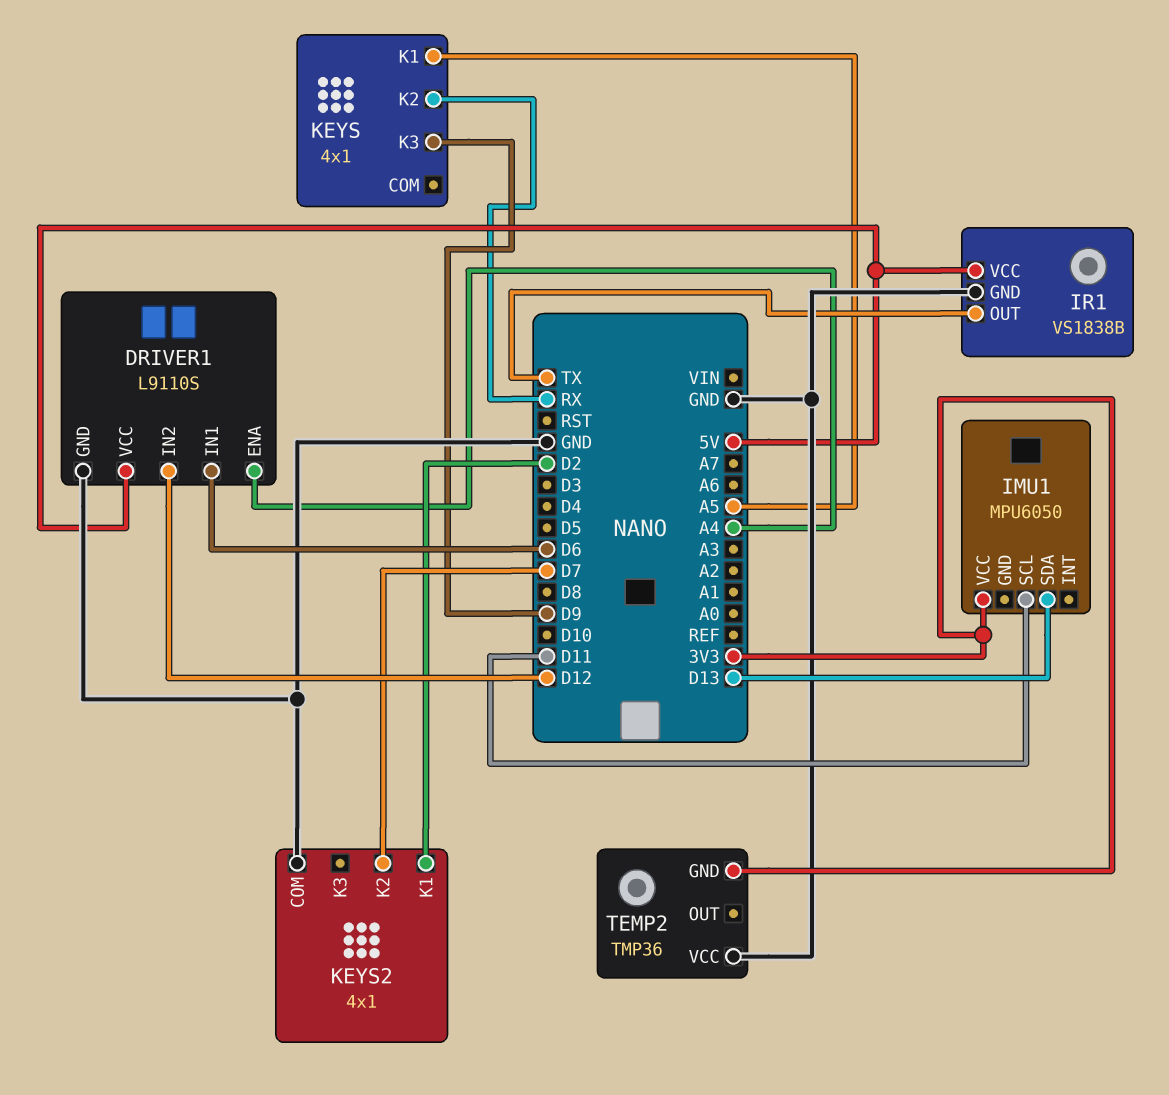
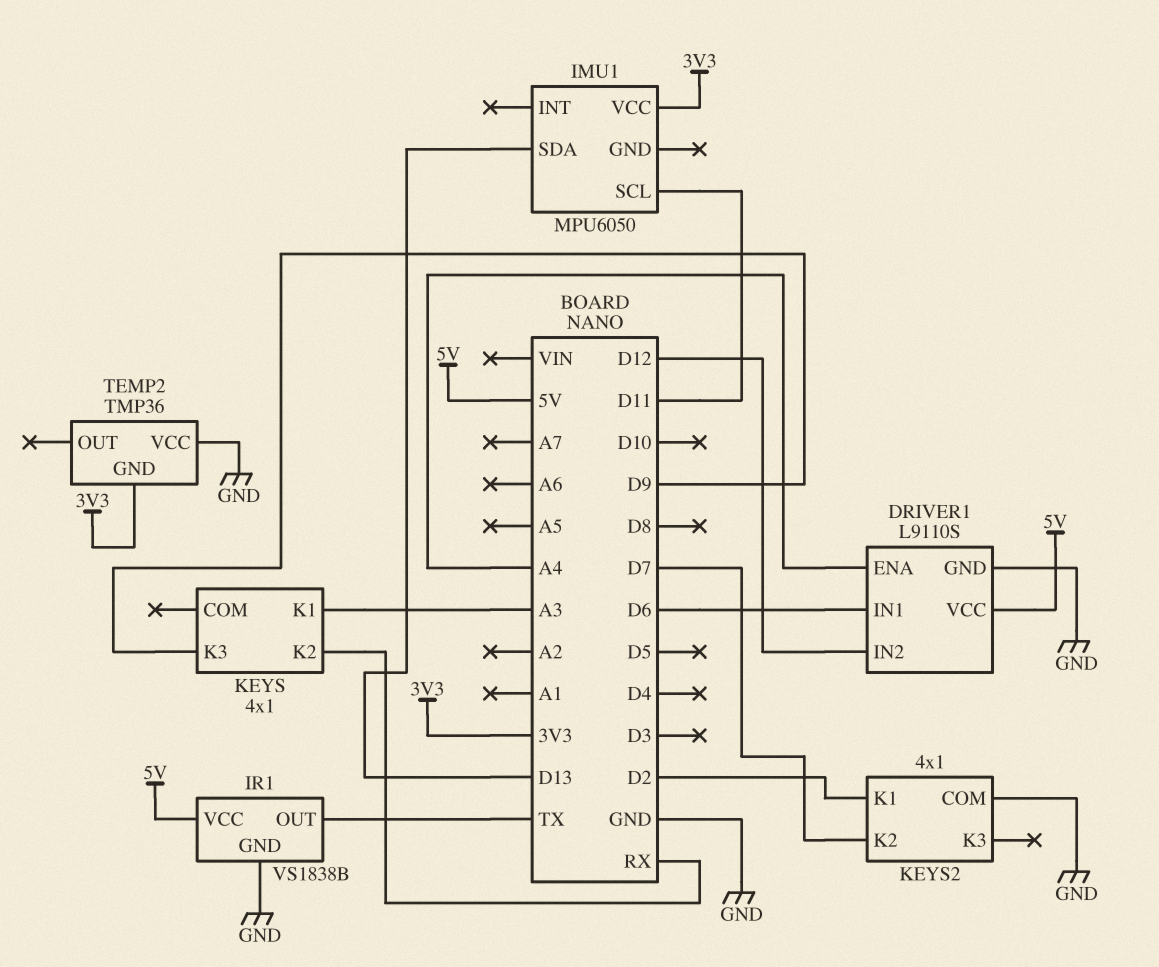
KEYS pin K1: A5 -> A3

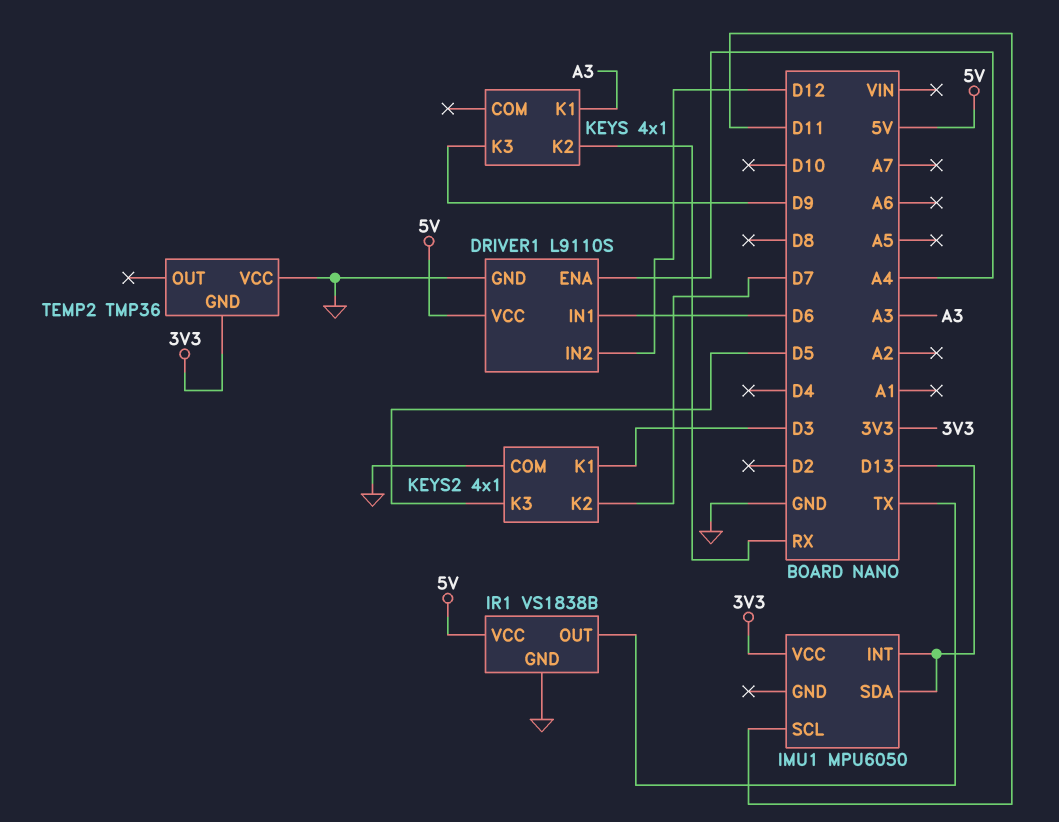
IMU1 pin INT: none -> D13
KEYS2 pin K1: D2 -> D3
KEYS2 pin K3: none -> D5

